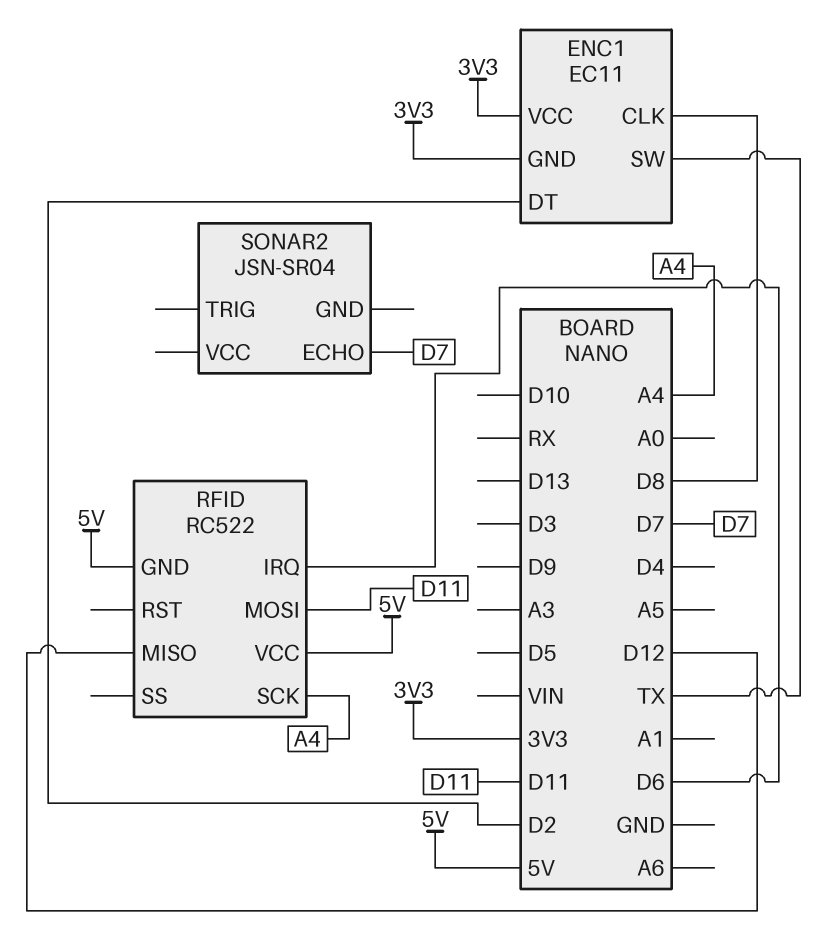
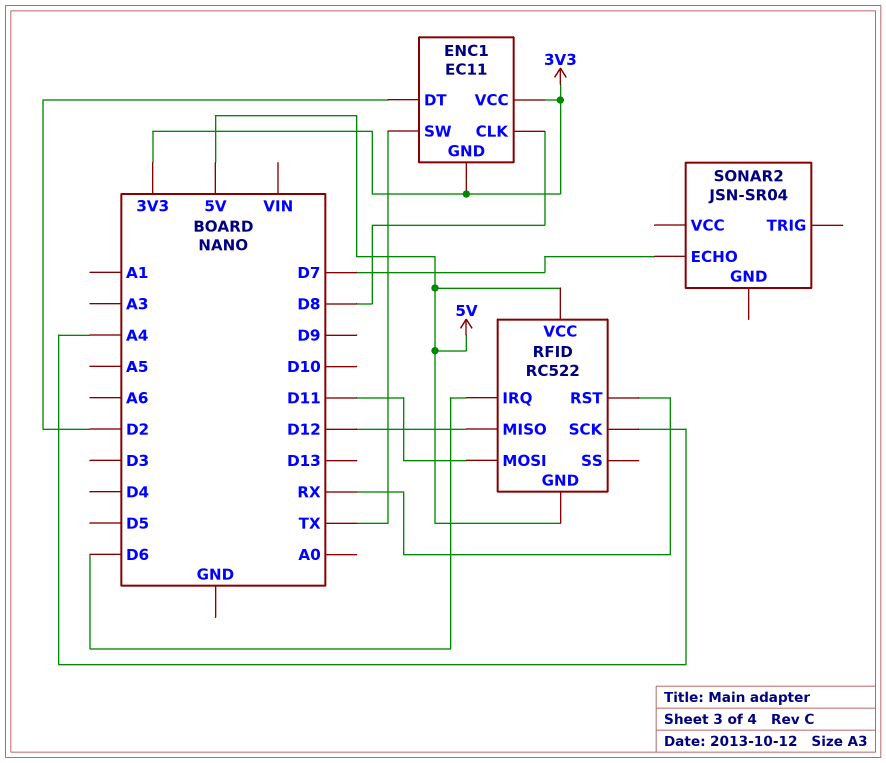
RFID pin RST: none -> RX

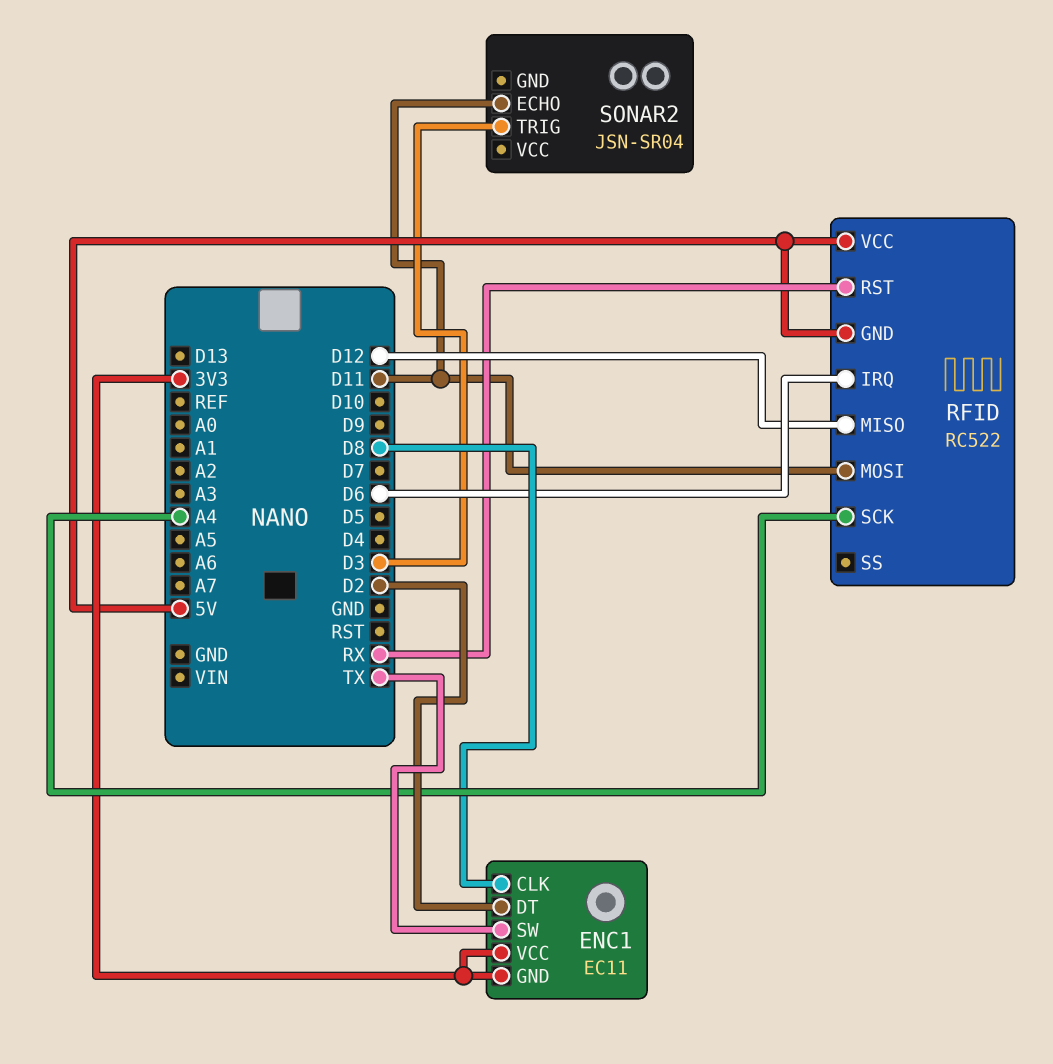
SONAR2 pin ECHO: D7 -> D11
SONAR2 pin TRIG: none -> D3

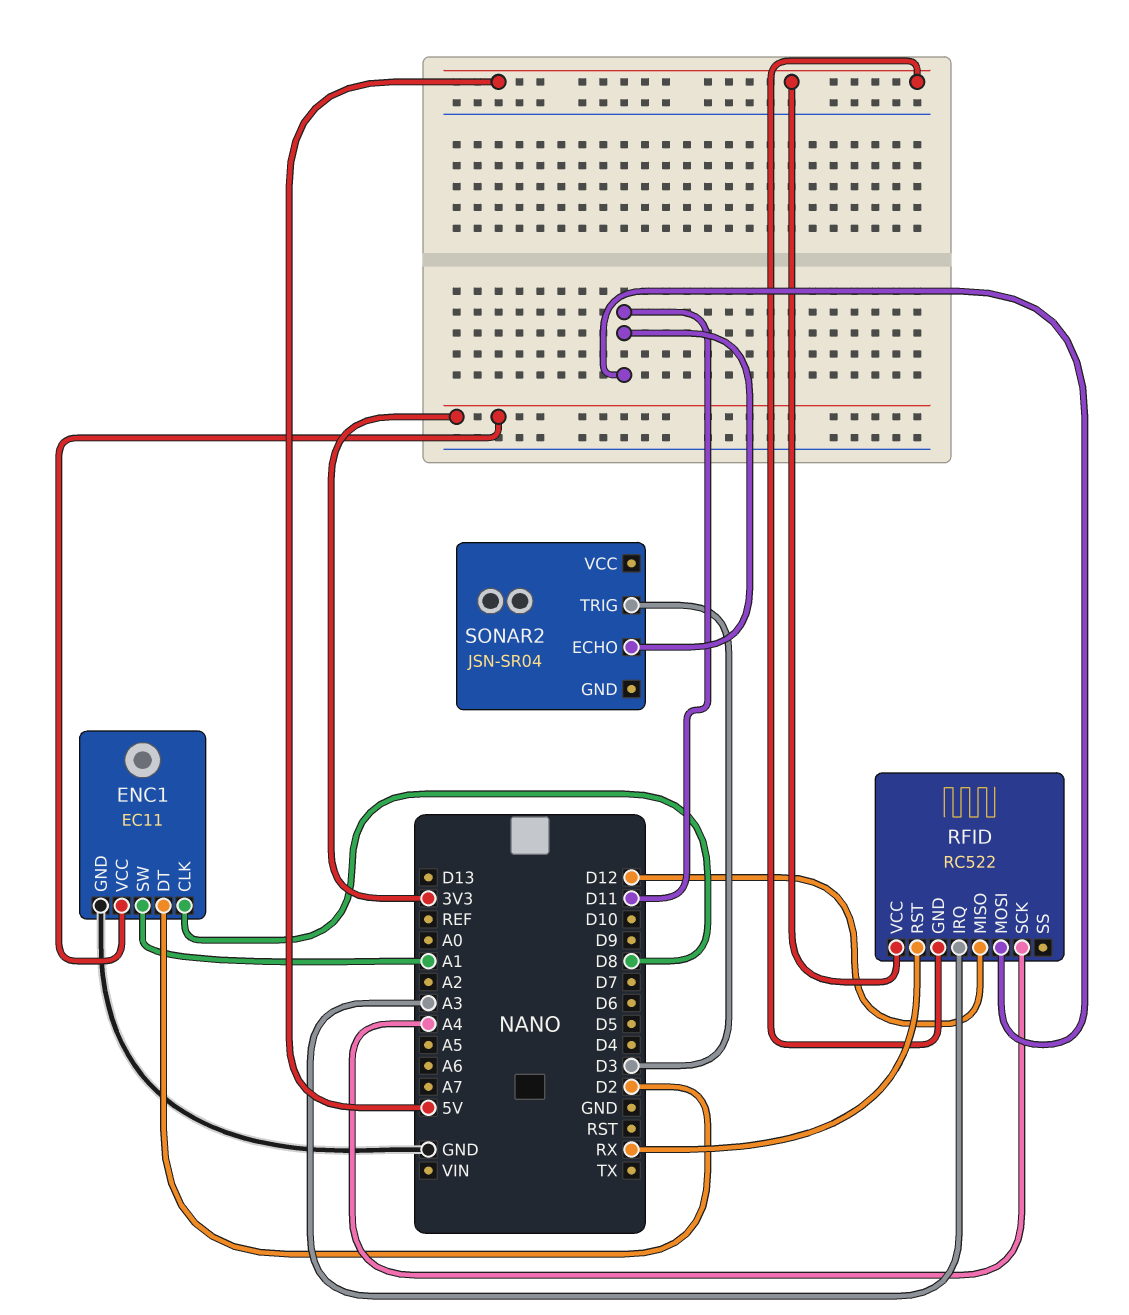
ENC1 pin GND: 3V3 -> GND
ENC1 pin SW: TX -> A1
RFID pin IRQ: D6 -> A3

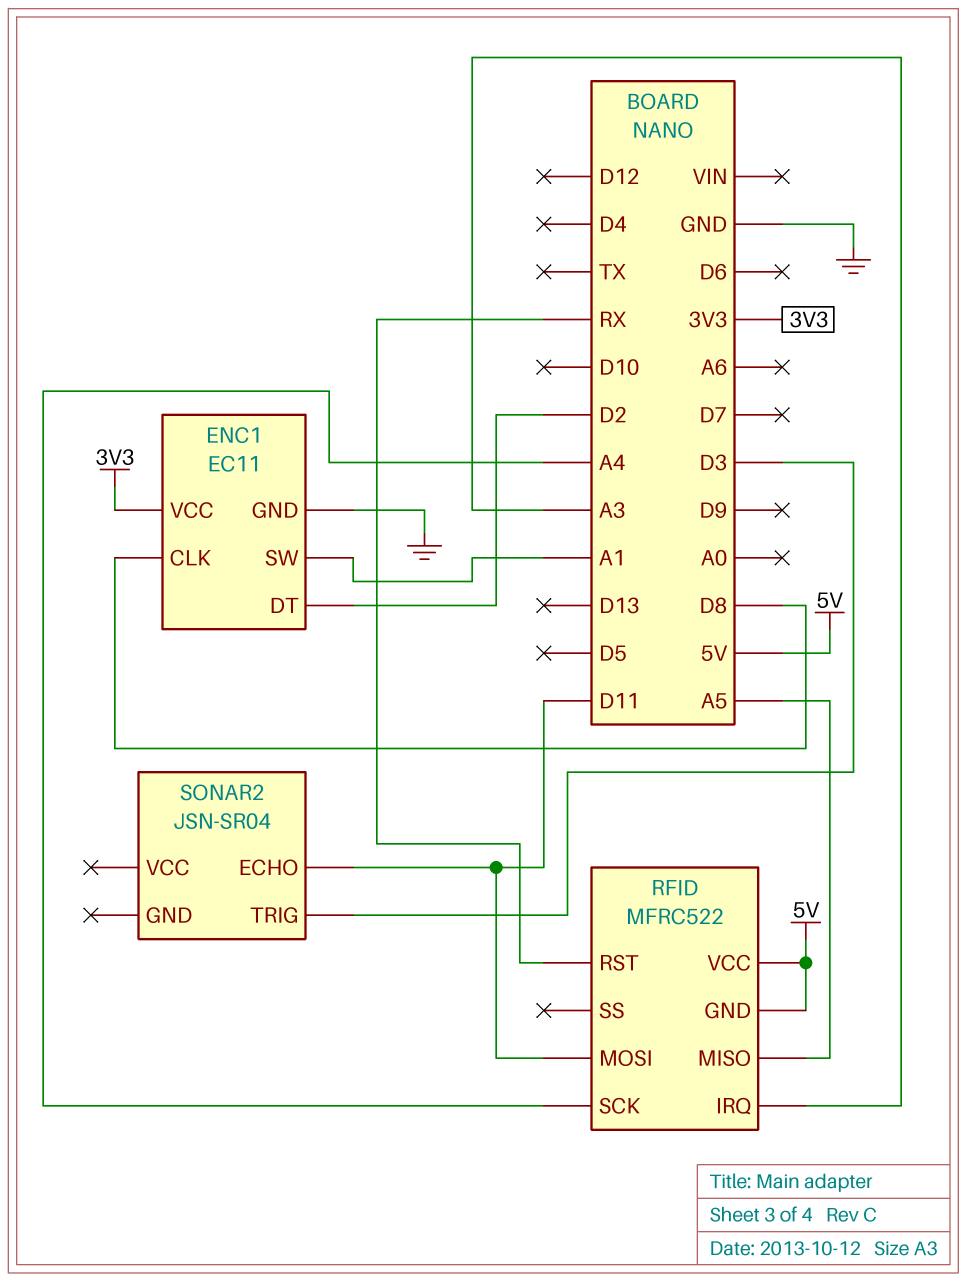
RFID: RC522 -> MFRC522
RFID pin MISO: D12 -> A5

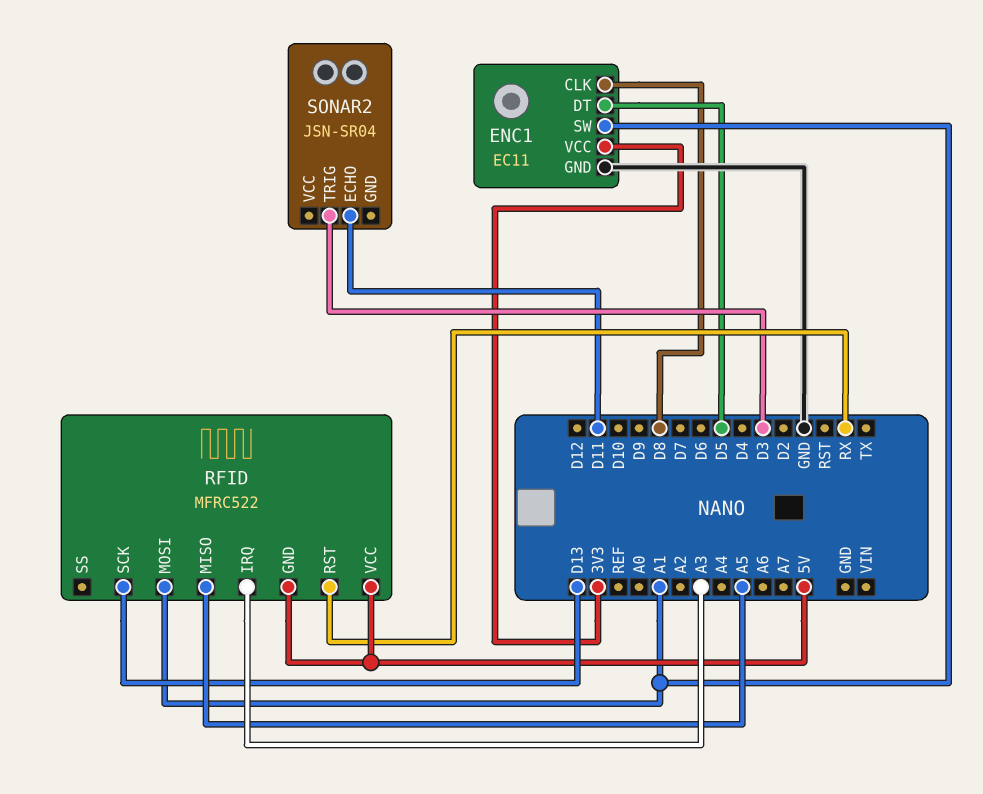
ENC1 pin DT: D2 -> D5
RFID pin MOSI: D11 -> A1
RFID pin SCK: A4 -> D13

